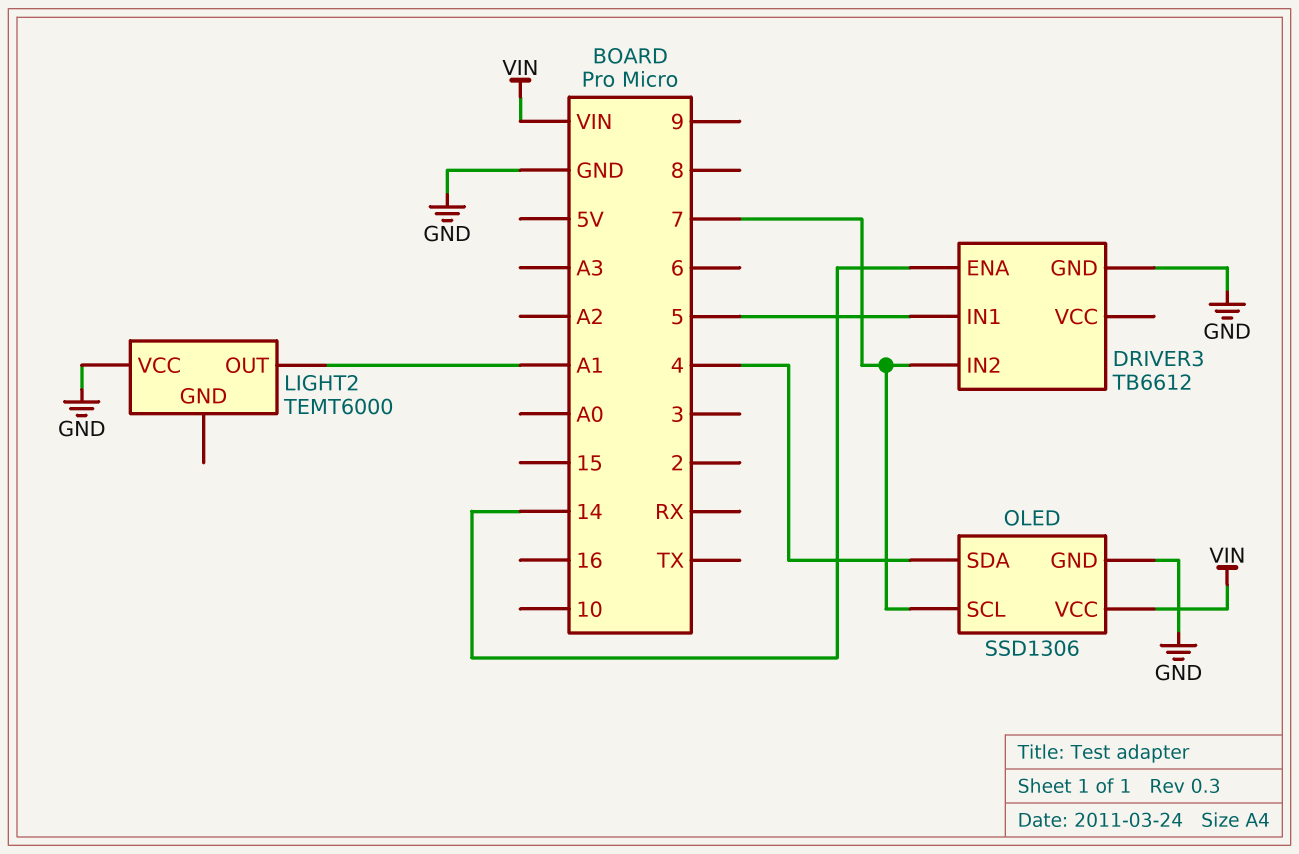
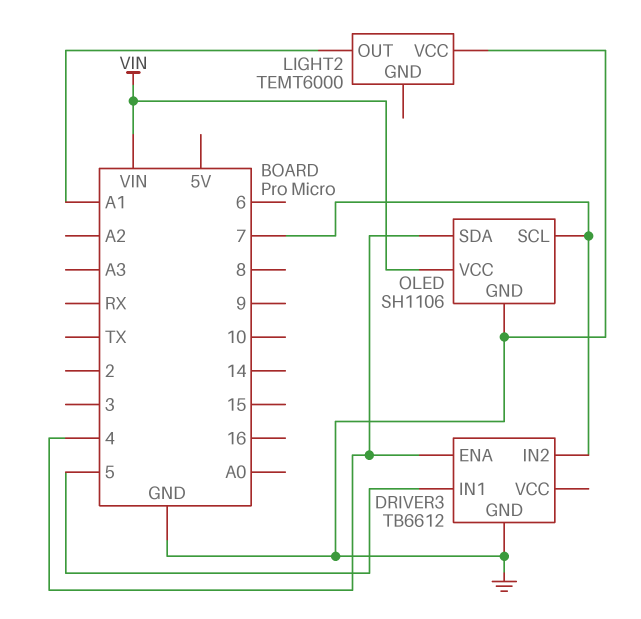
DRIVER3 pin ENA: 14 -> 4
OLED: SSD1306 -> SH1106

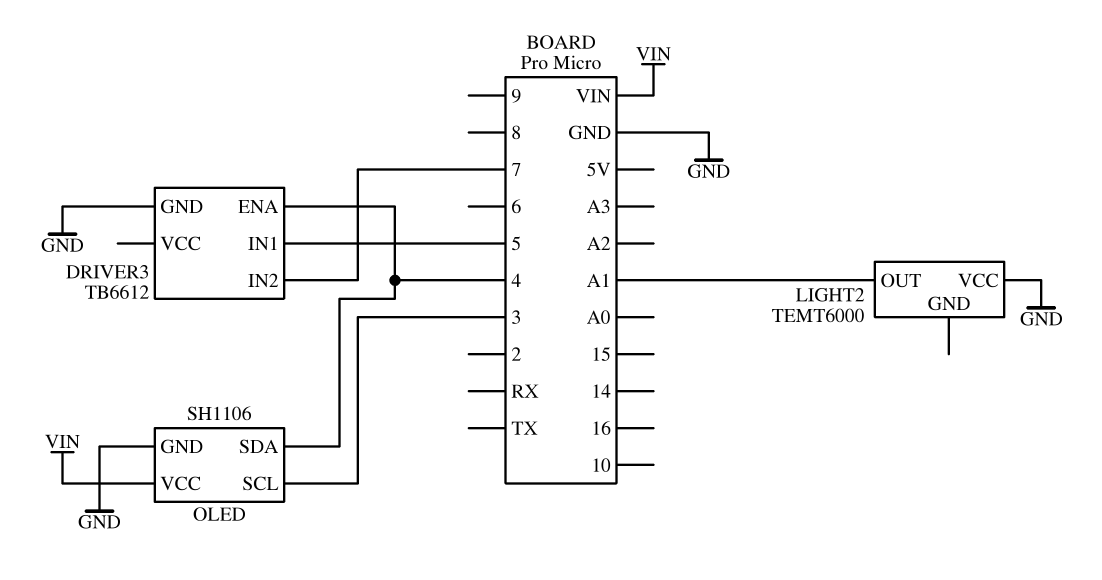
OLED pin SCL: 7 -> 3

